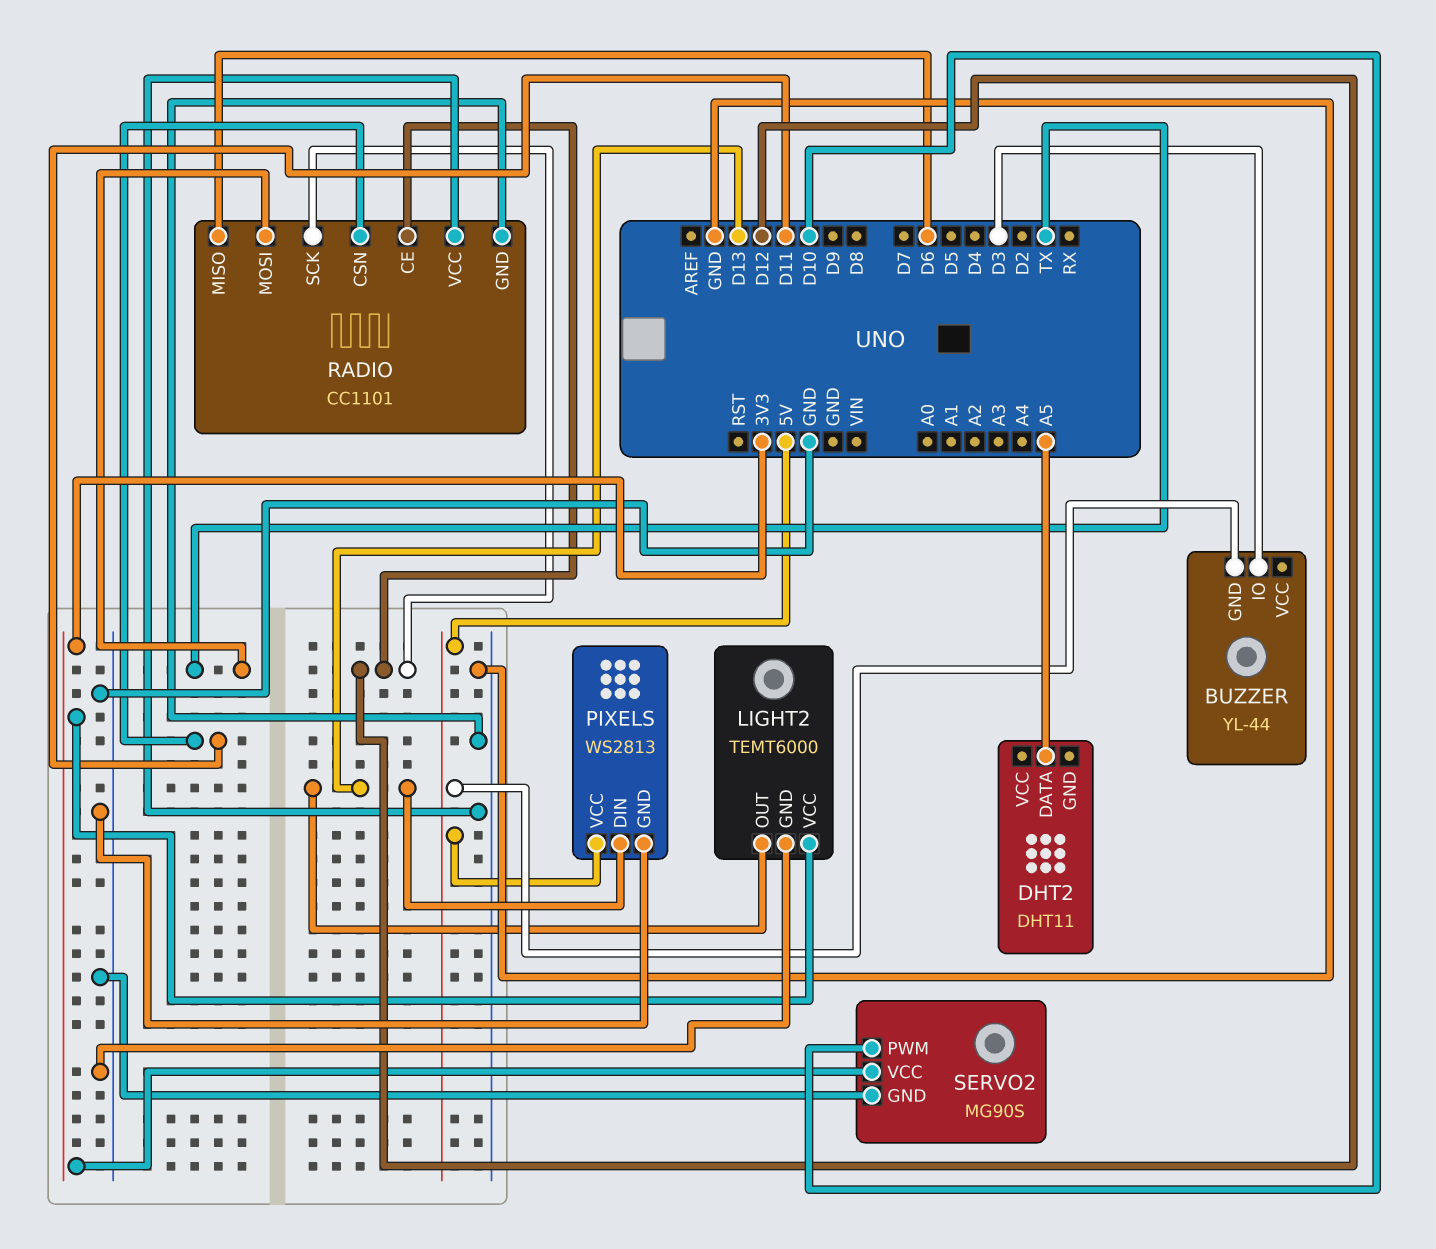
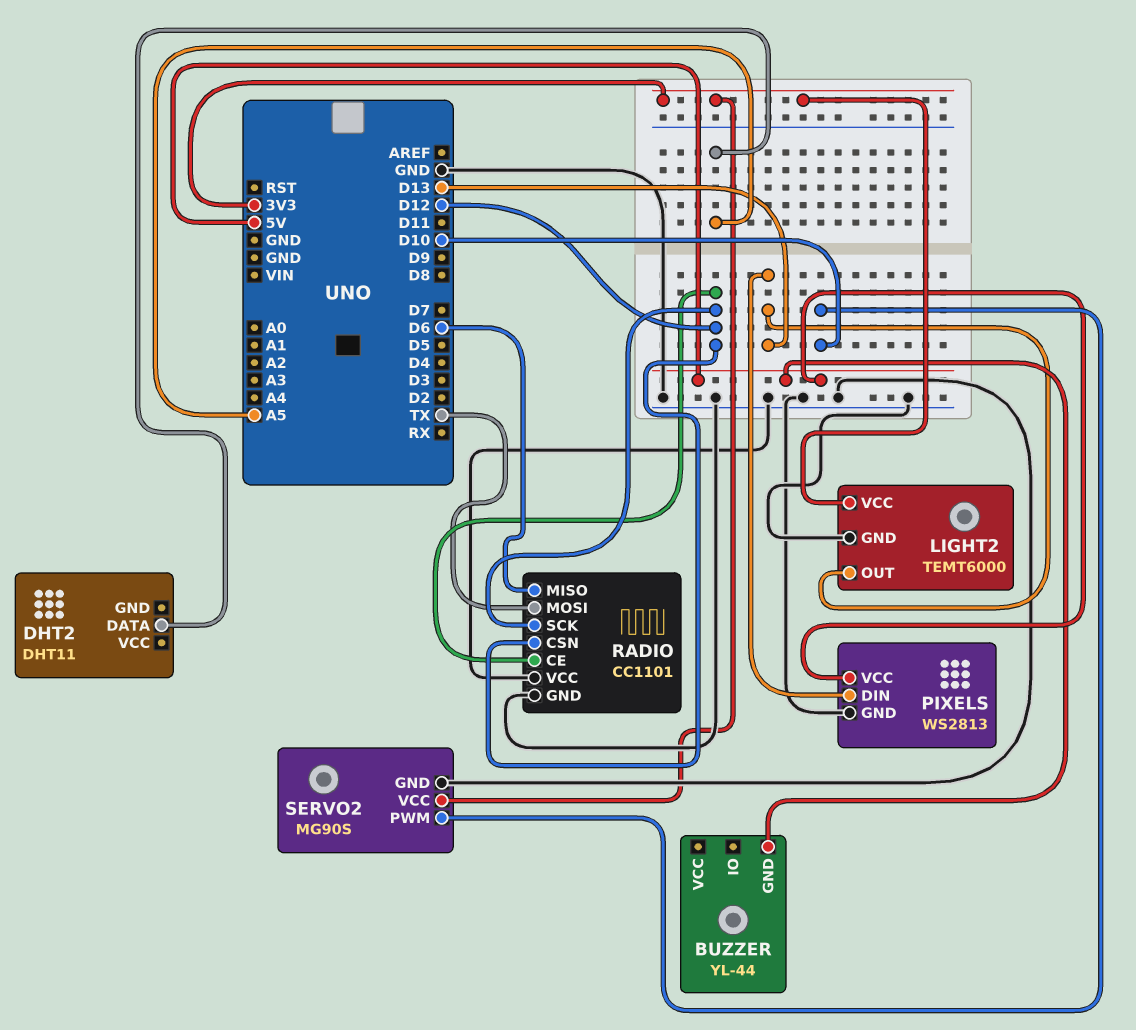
BUZZER pin IO: D3 -> none
RADIO pin CSN: D11 -> D12

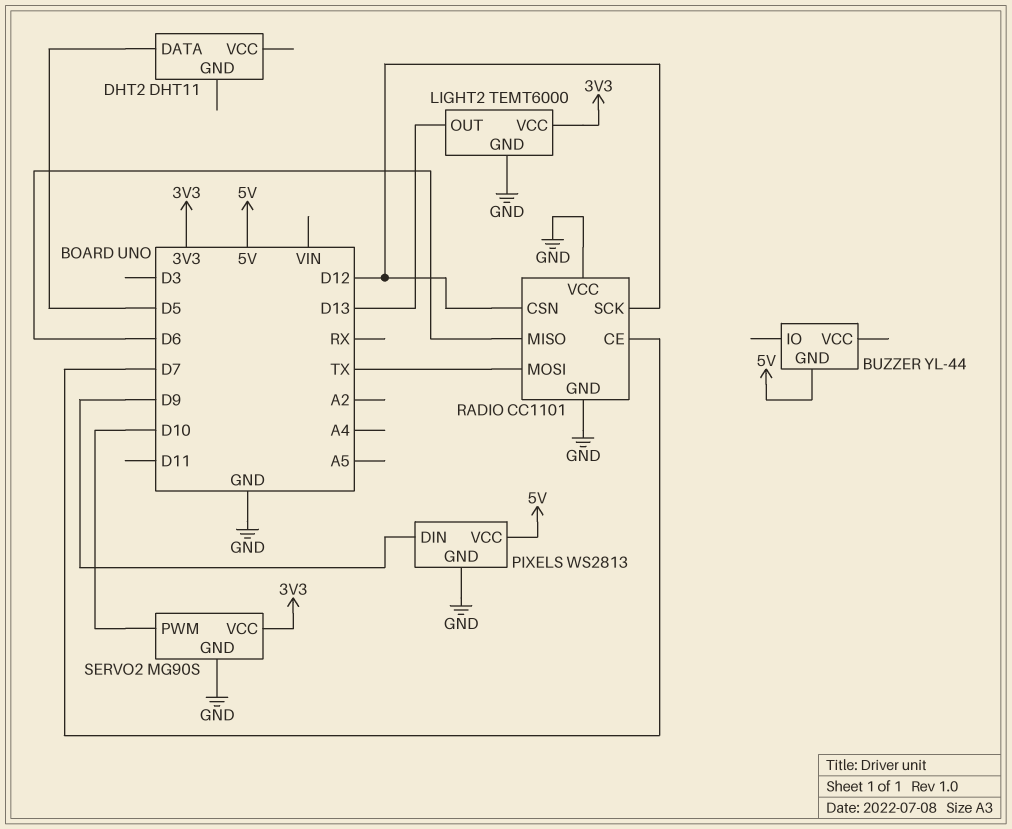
DHT2 pin DATA: A5 -> D5
PIXELS pin DIN: D13 -> D9
RADIO pin CE: D12 -> D7

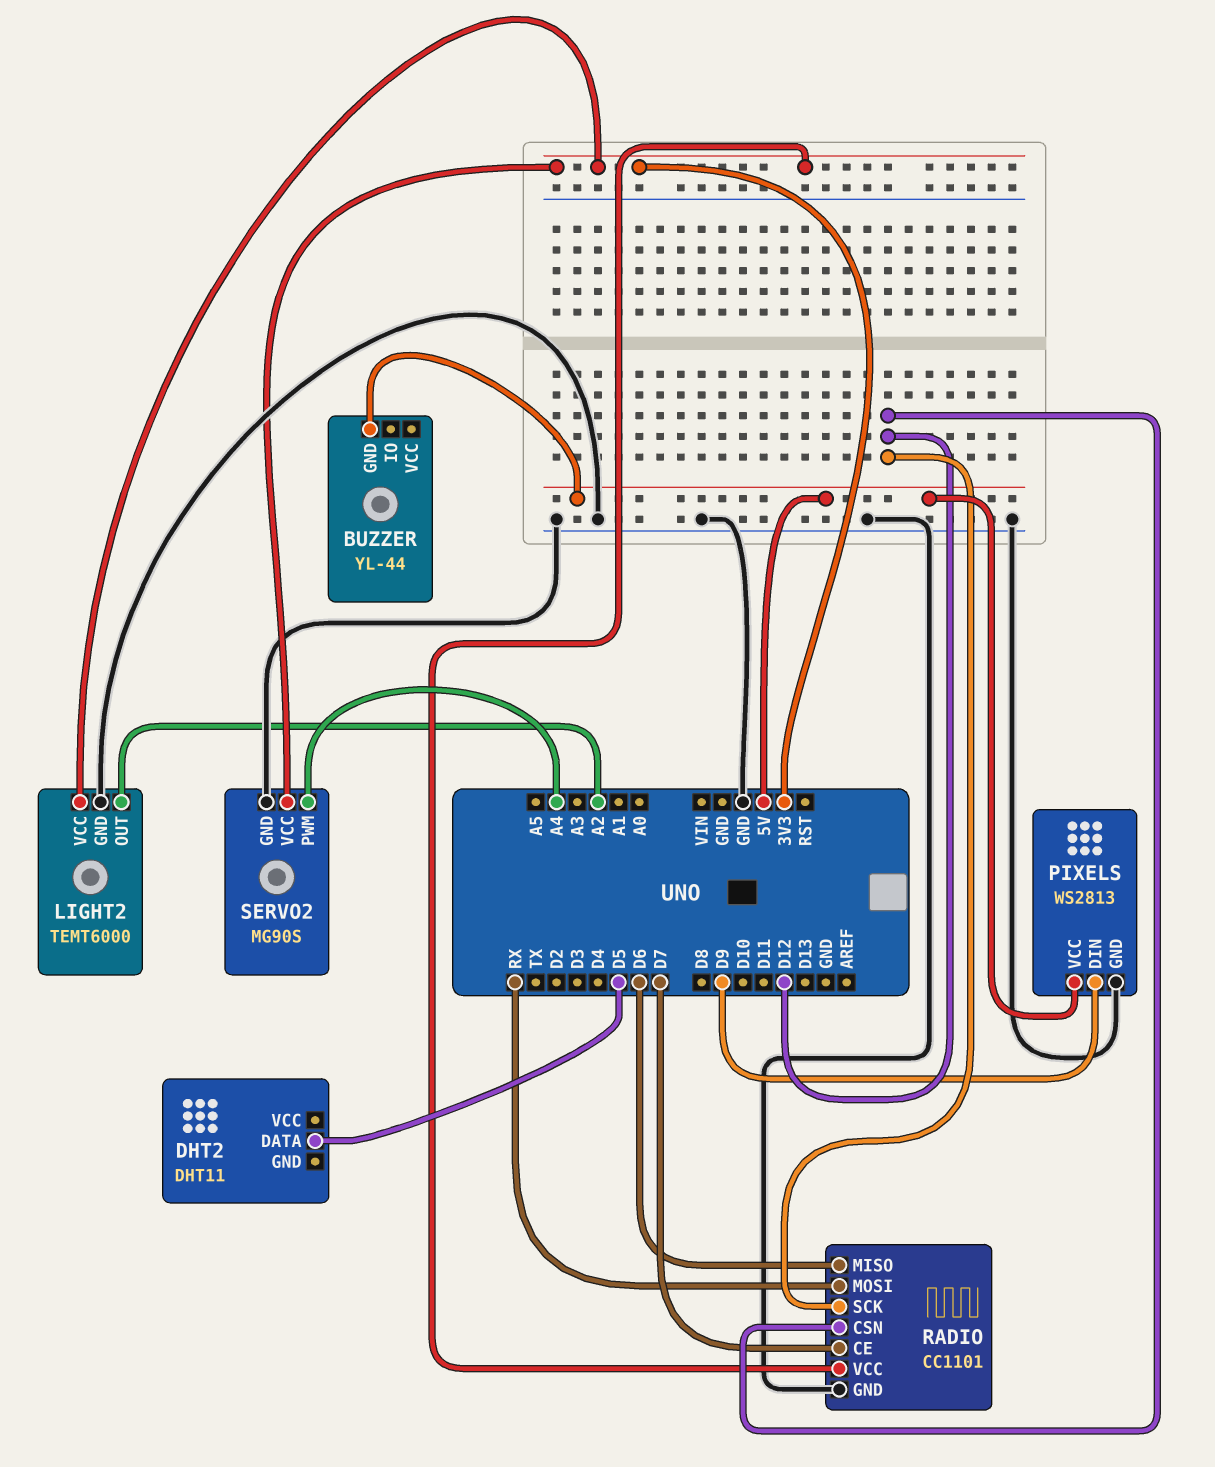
LIGHT2 pin OUT: D13 -> A2
RADIO pin MOSI: TX -> RX
RADIO pin VCC: GND -> 3V3
SERVO2 pin PWM: D10 -> A4

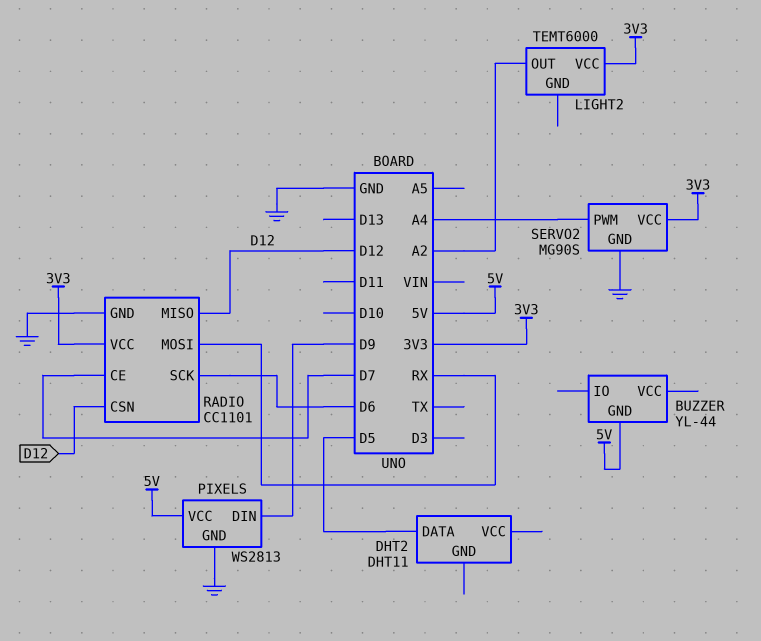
LIGHT2 pin GND: GND -> none
RADIO pin MISO: D6 -> D12
RADIO pin SCK: D12 -> D6

